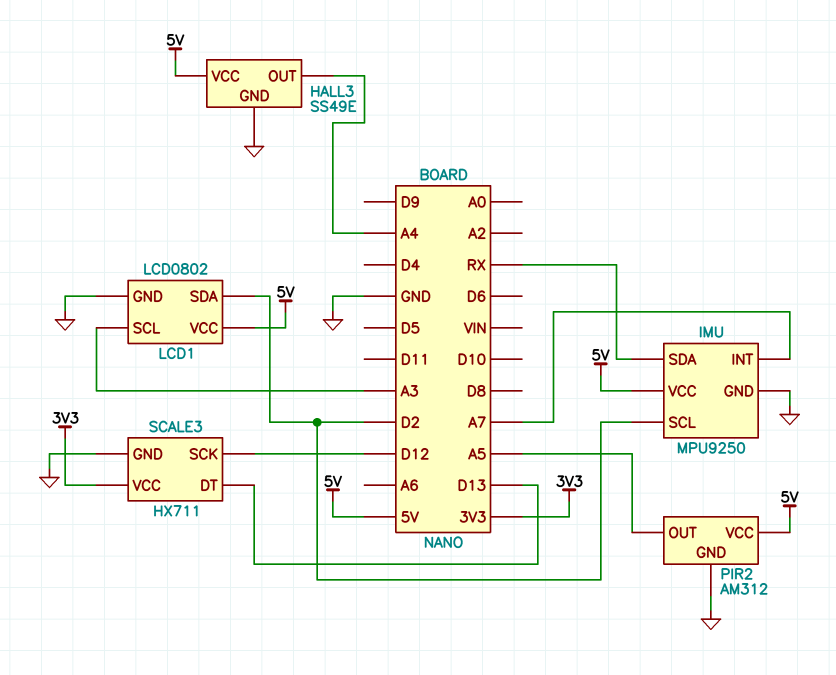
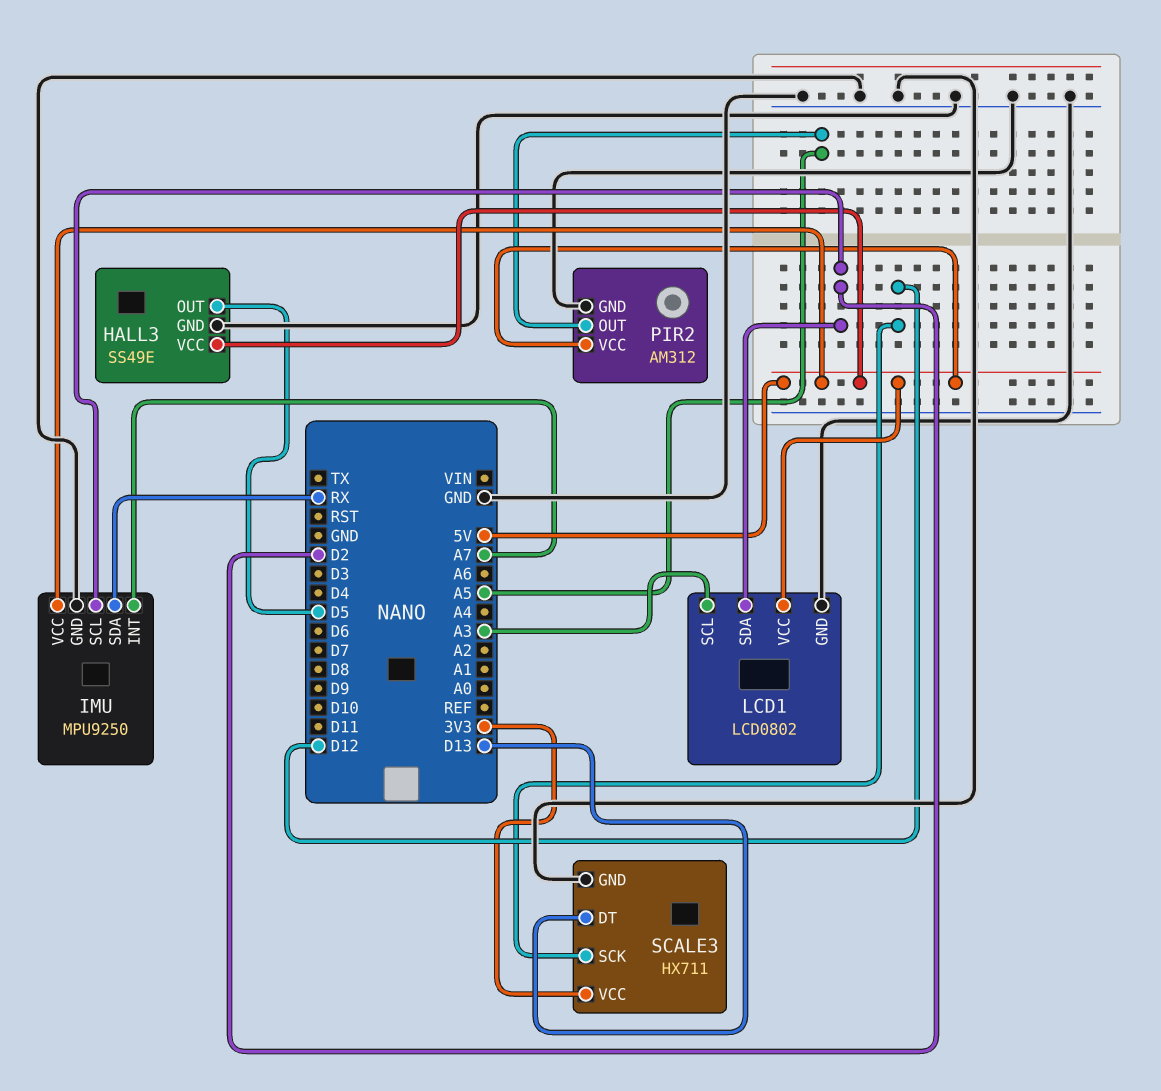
HALL3 pin OUT: A4 -> D5

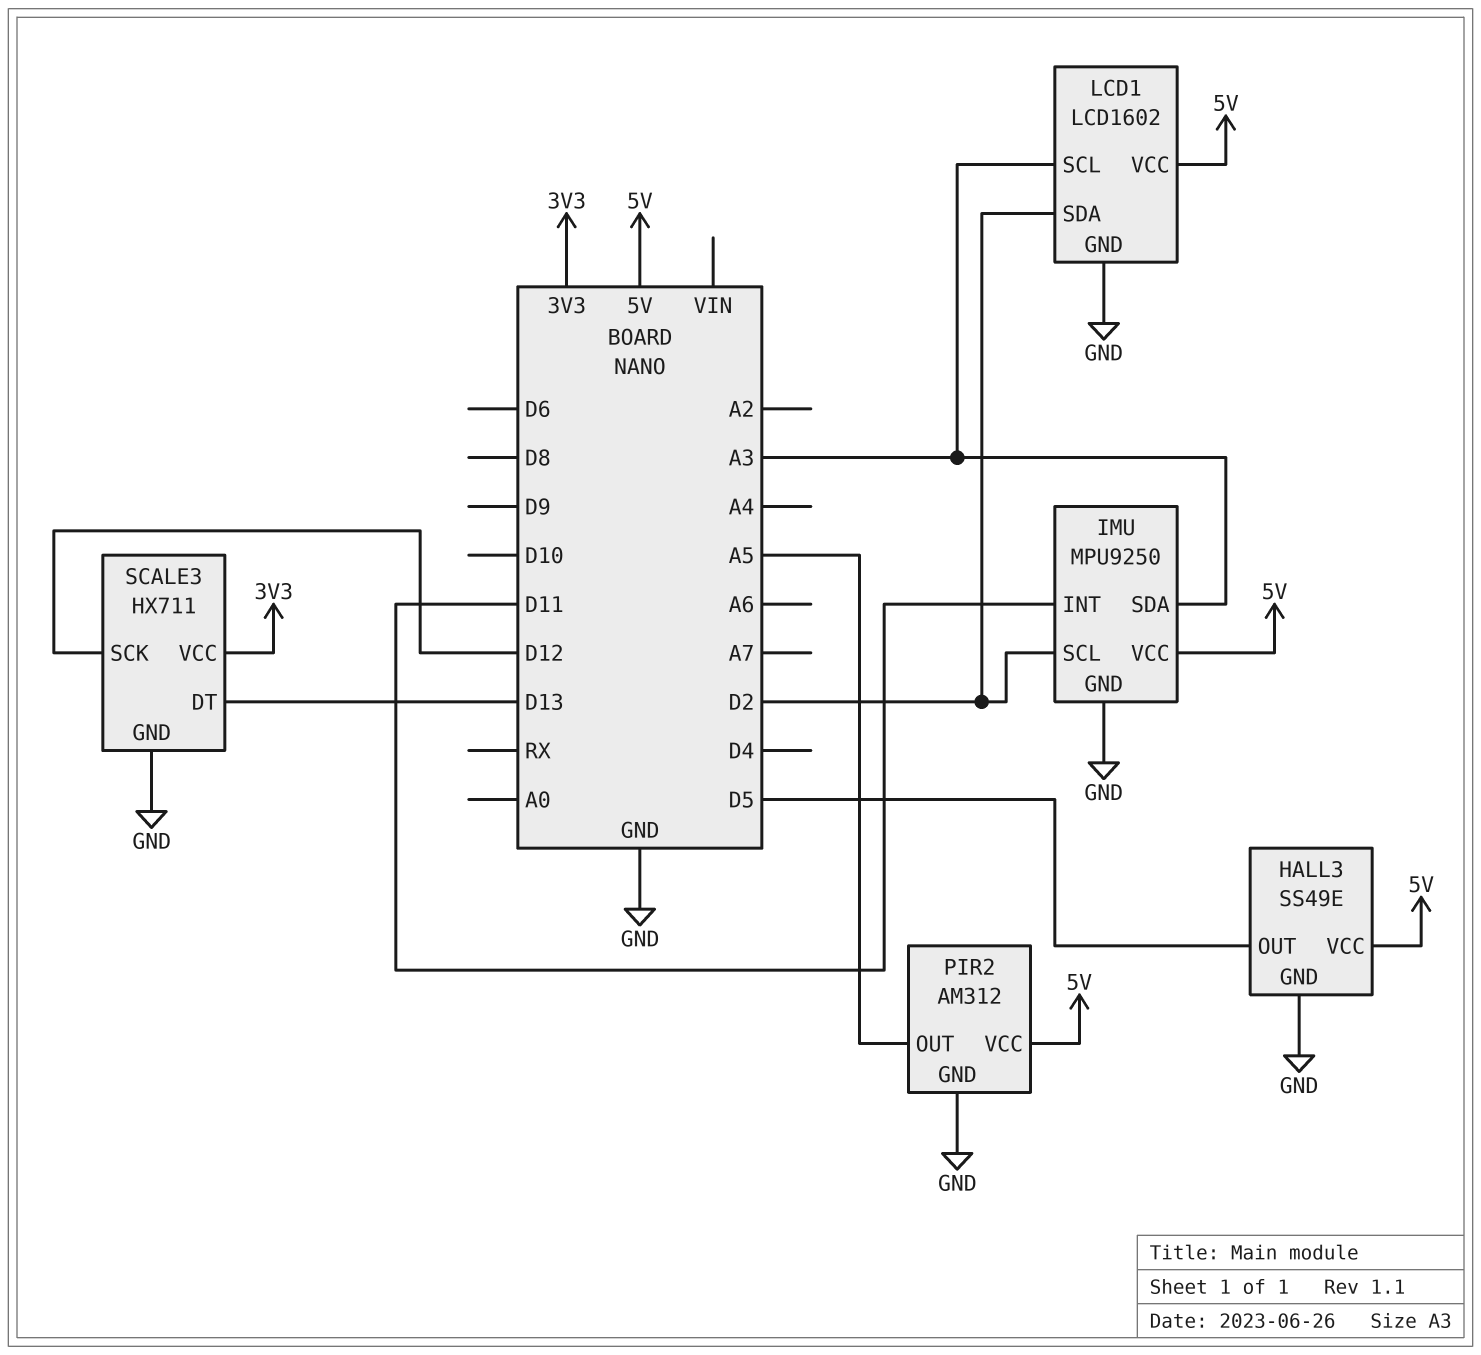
IMU pin INT: A7 -> D11
IMU pin SDA: RX -> A3
LCD1: LCD0802 -> LCD1602

